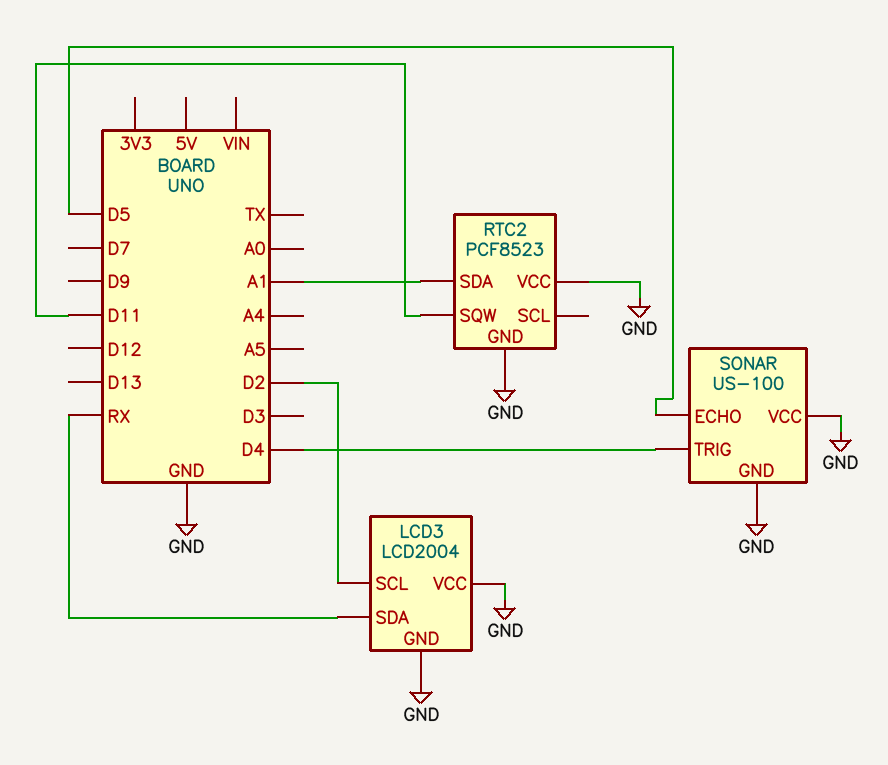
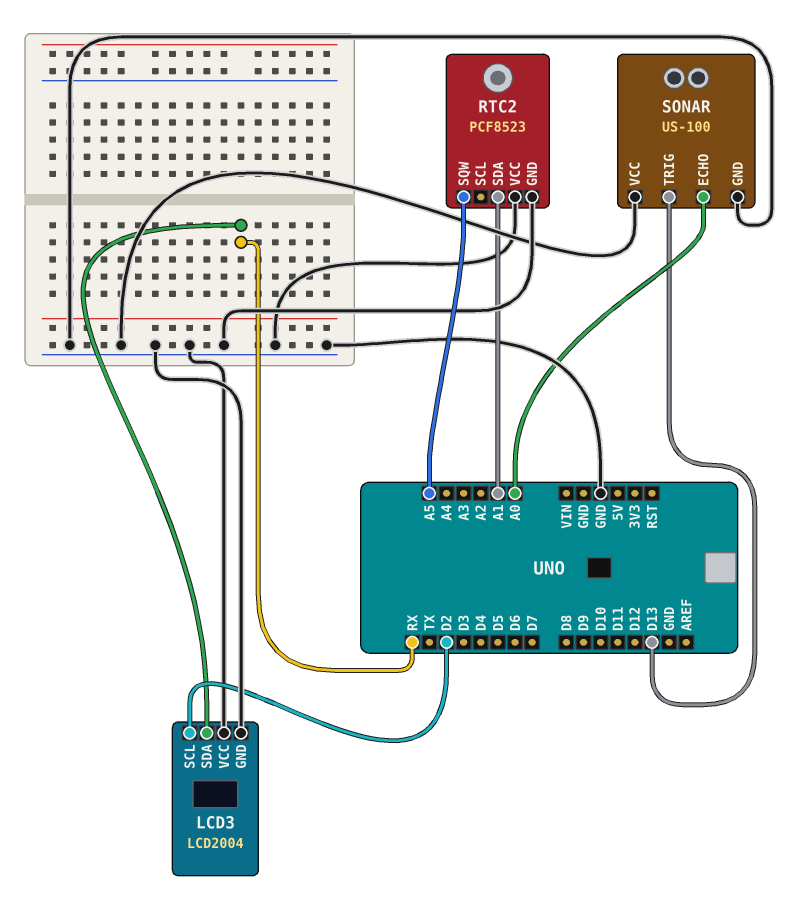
RTC2 pin SQW: D11 -> A5
SONAR pin ECHO: D5 -> A0
SONAR pin TRIG: D4 -> D13

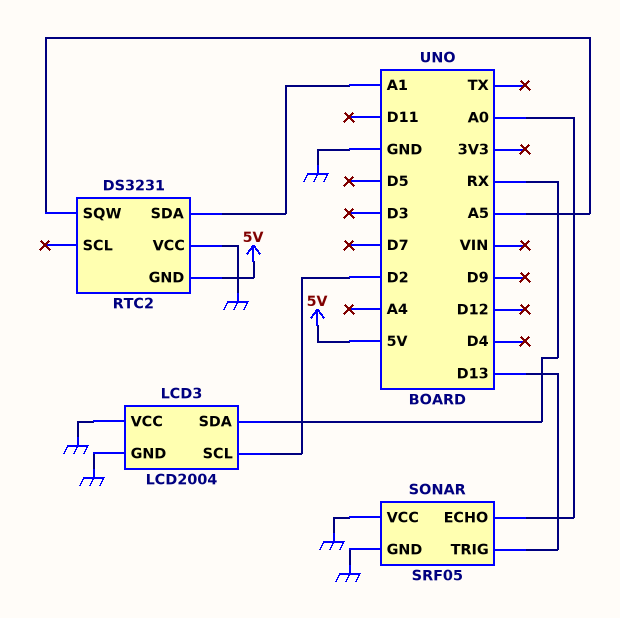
RTC2: PCF8523 -> DS3231
RTC2 pin GND: GND -> 5V
SONAR: US-100 -> SRF05

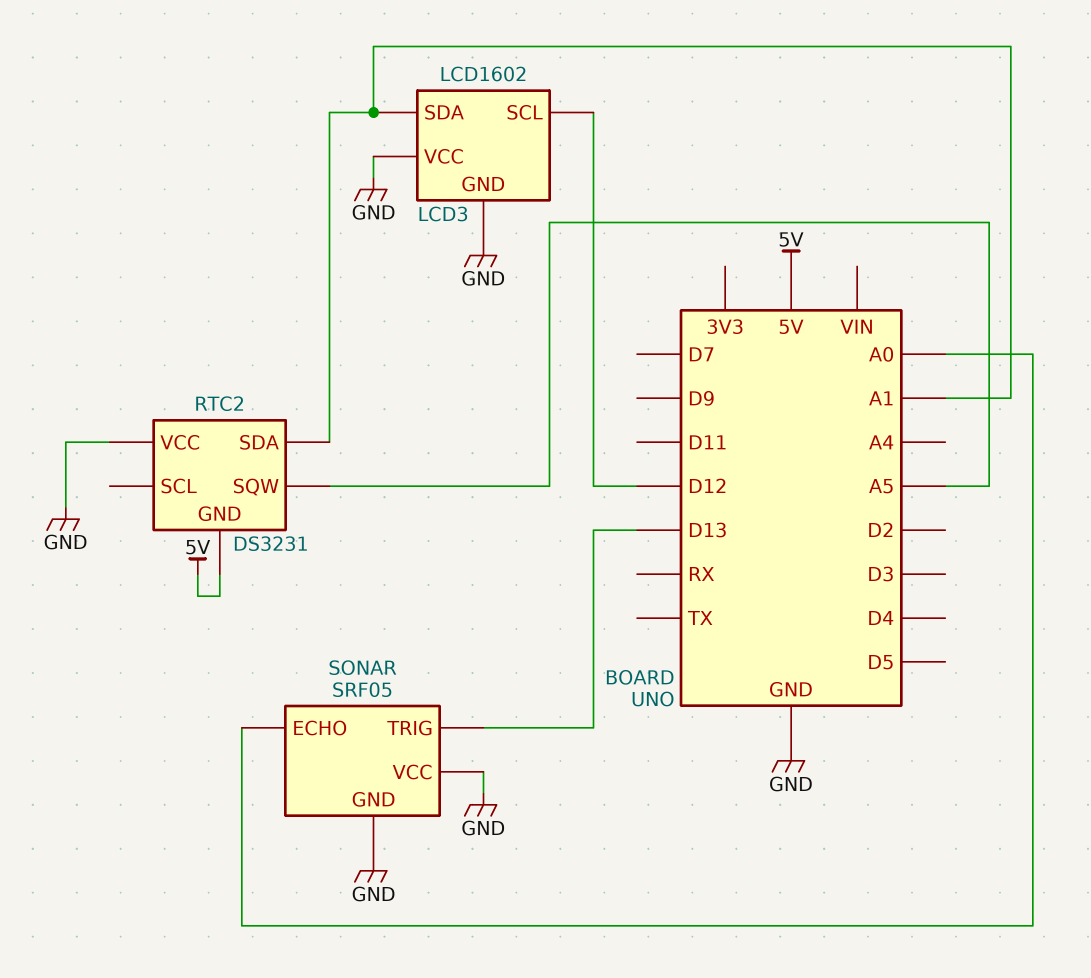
LCD3: LCD2004 -> LCD1602
LCD3 pin SCL: D2 -> D12
LCD3 pin SDA: RX -> A1

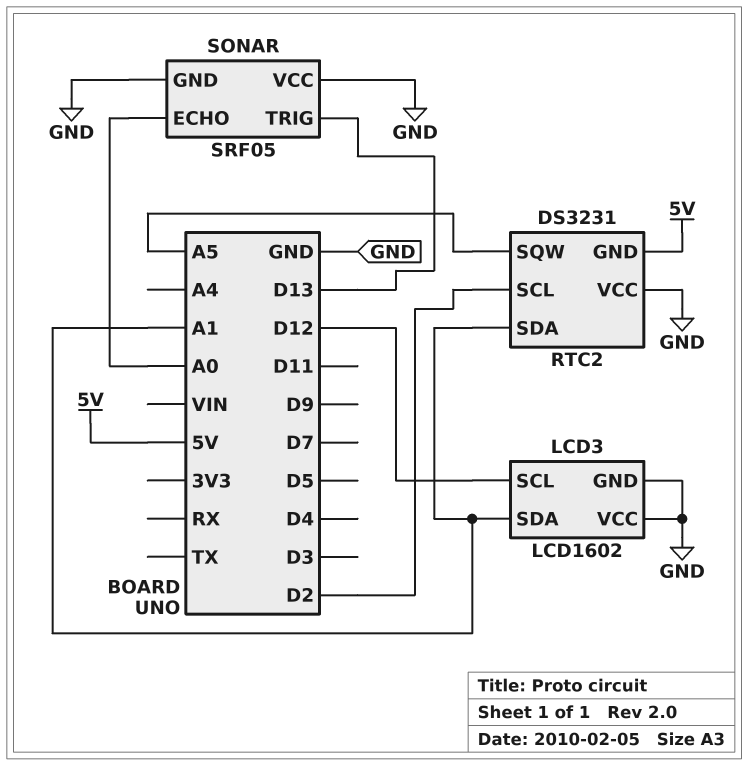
RTC2 pin SCL: none -> D2

